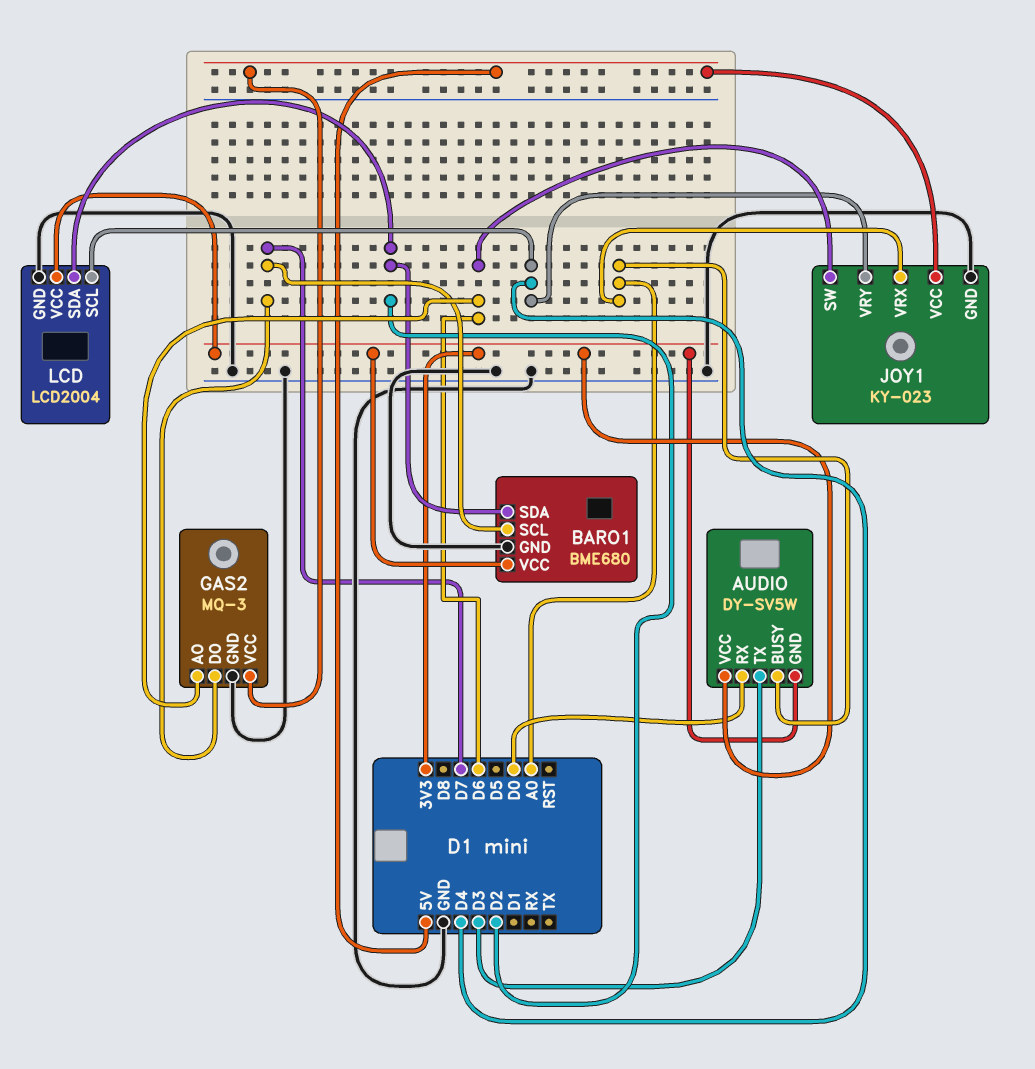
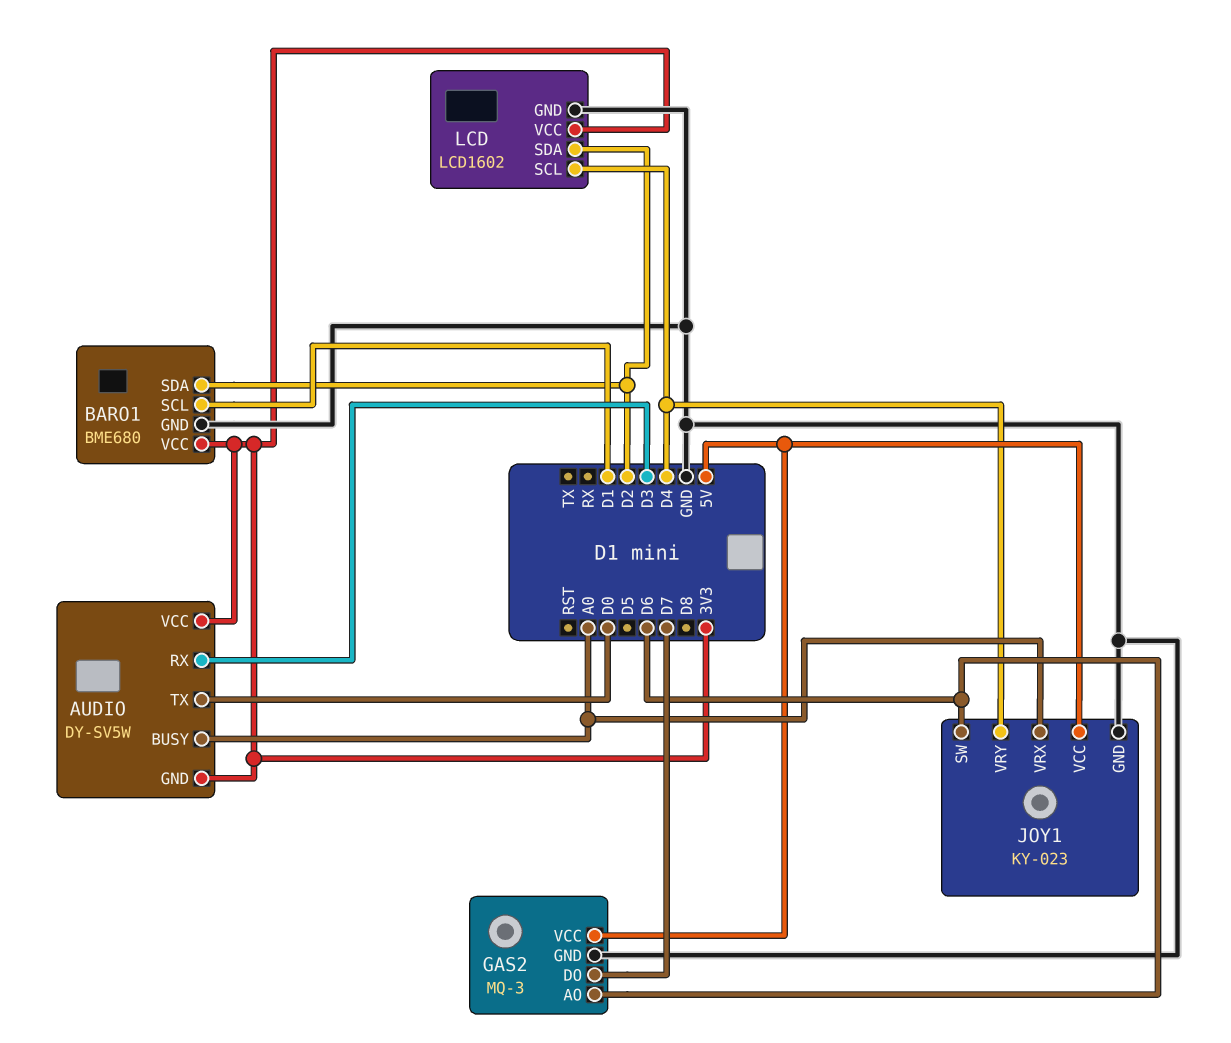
AUDIO pin RX: D0 -> D3
AUDIO pin TX: D3 -> D0
BARO1 pin SCL: D7 -> D1
LCD: LCD2004 -> LCD1602

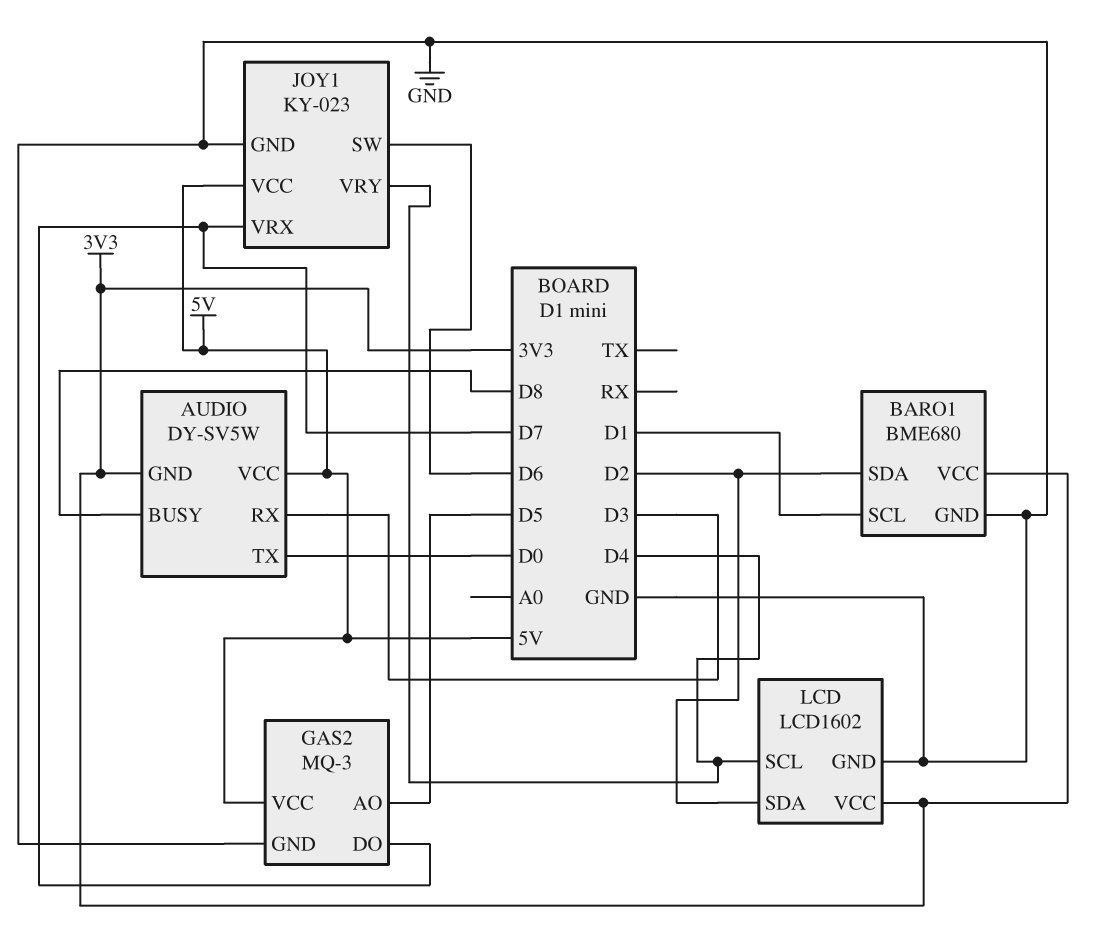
AUDIO pin BUSY: A0 -> D8
AUDIO pin VCC: 3V3 -> 5V
GAS2 pin AO: D6 -> D5
JOY1 pin VRX: A0 -> D7

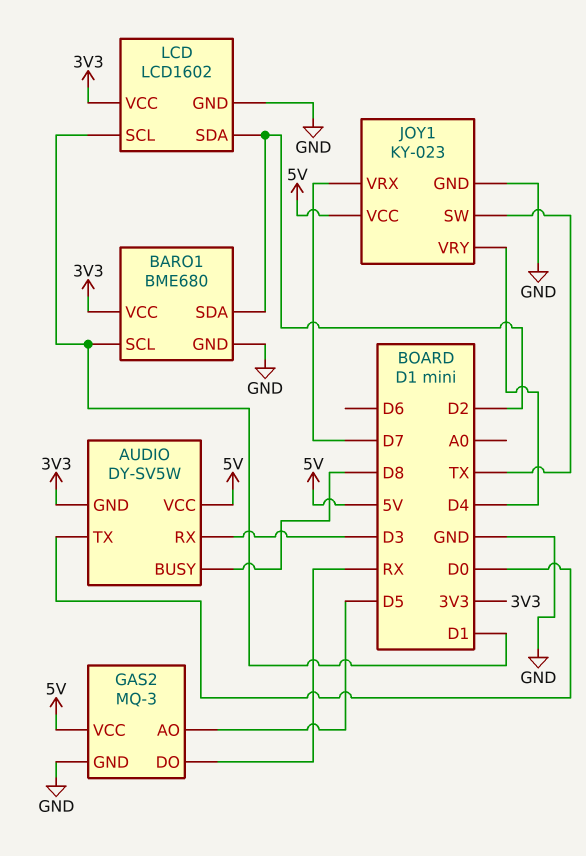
GAS2 pin DO: D7 -> RX
JOY1 pin SW: D6 -> TX
LCD pin SCL: D4 -> D1

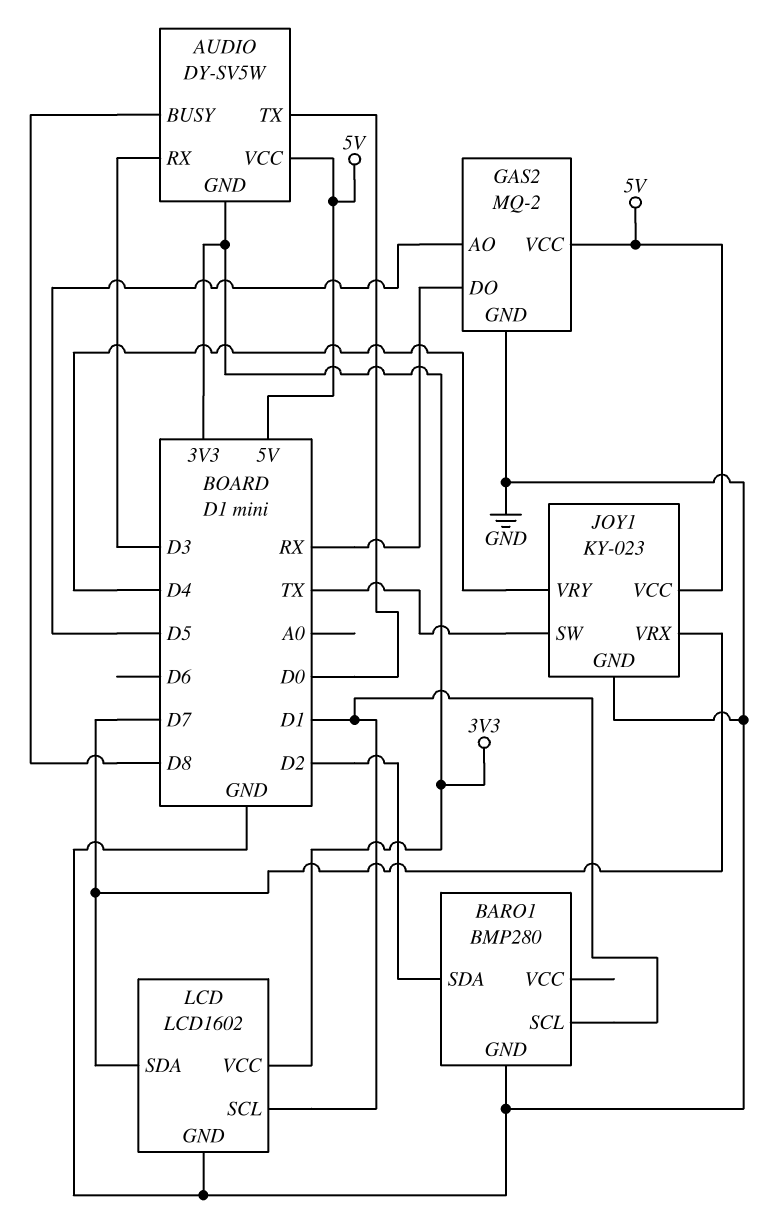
BARO1: BME680 -> BMP280
BARO1 pin VCC: 3V3 -> none
GAS2: MQ-3 -> MQ-2
LCD pin SDA: D2 -> D7

